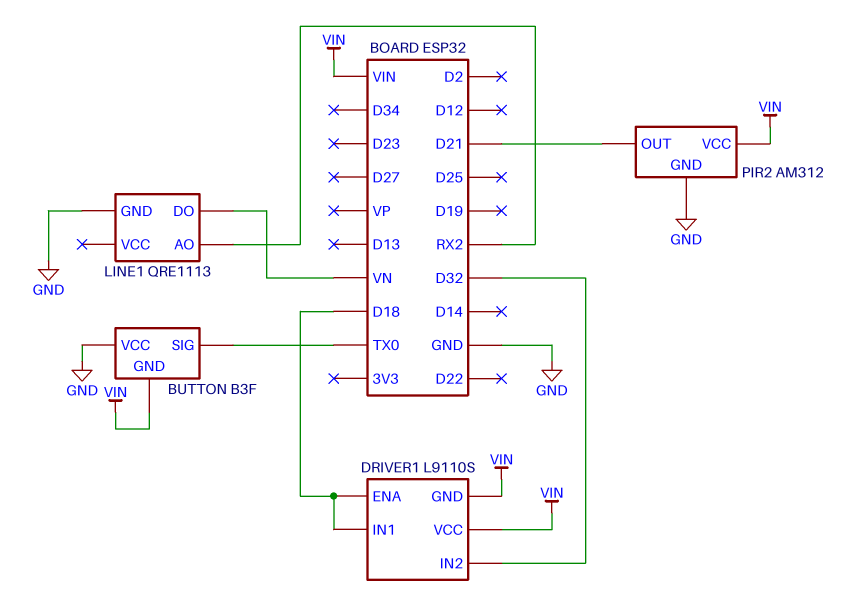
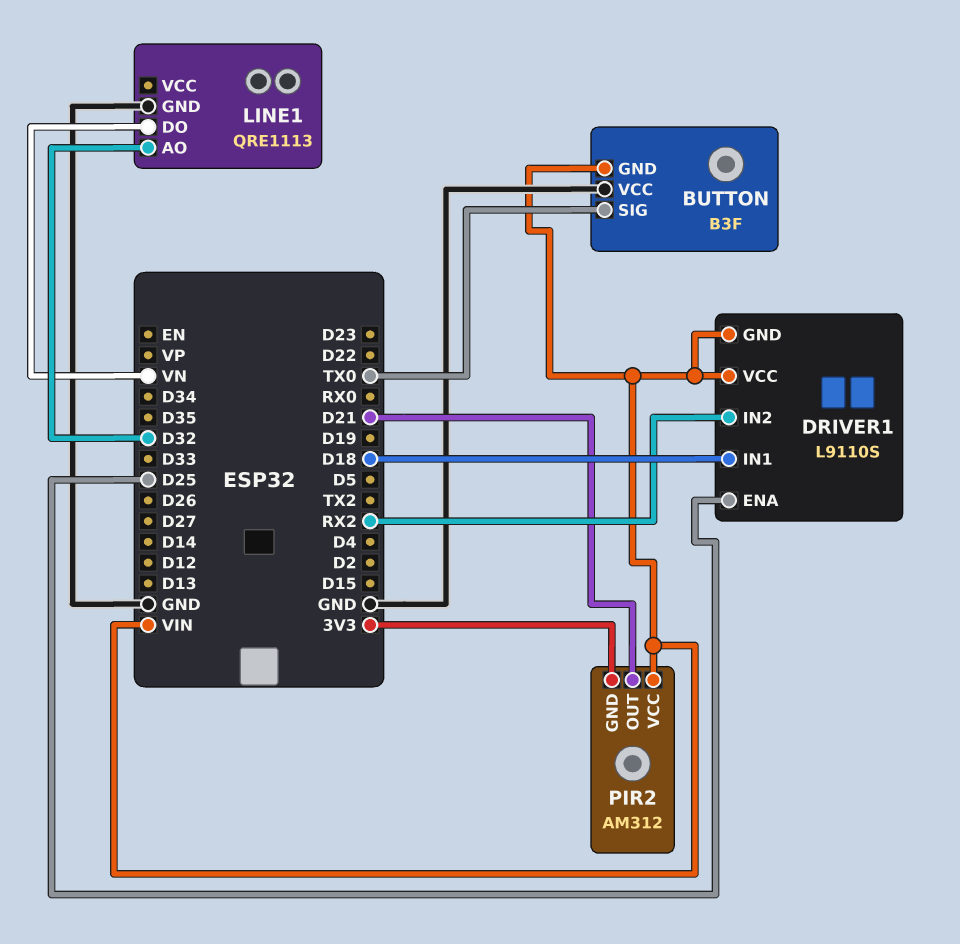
DRIVER1 pin ENA: D18 -> D25
DRIVER1 pin IN2: D32 -> RX2
LINE1 pin AO: RX2 -> D32
PIR2 pin GND: GND -> 3V3

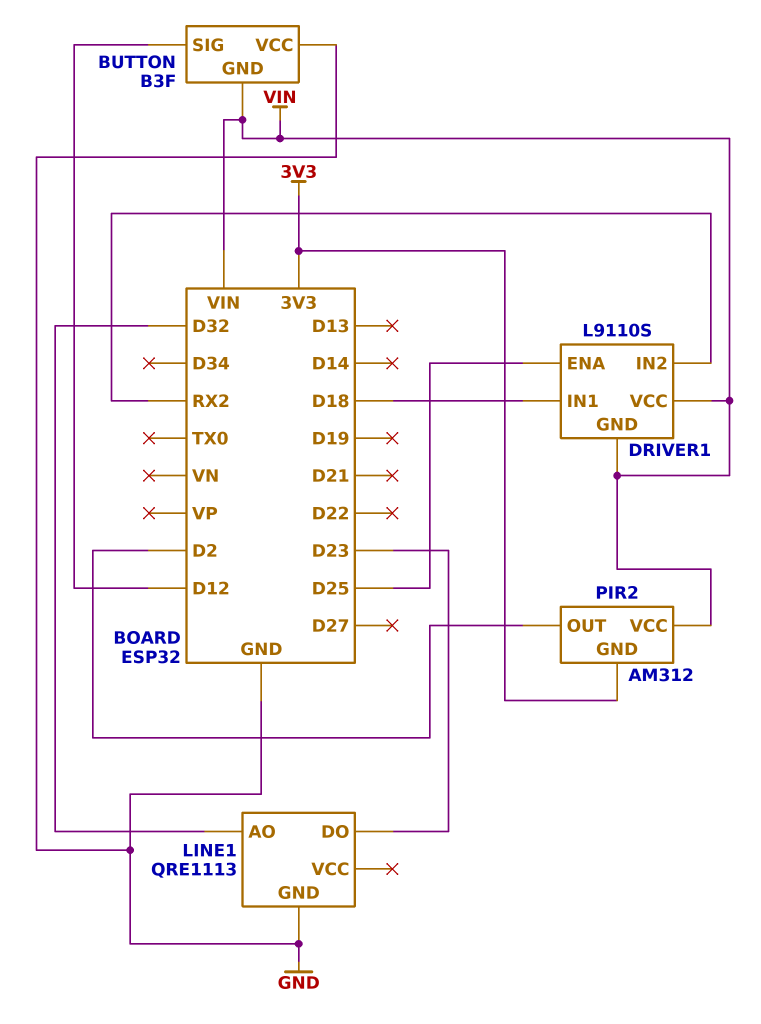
BUTTON pin SIG: TX0 -> D12
LINE1 pin DO: VN -> D23
PIR2 pin OUT: D21 -> D2

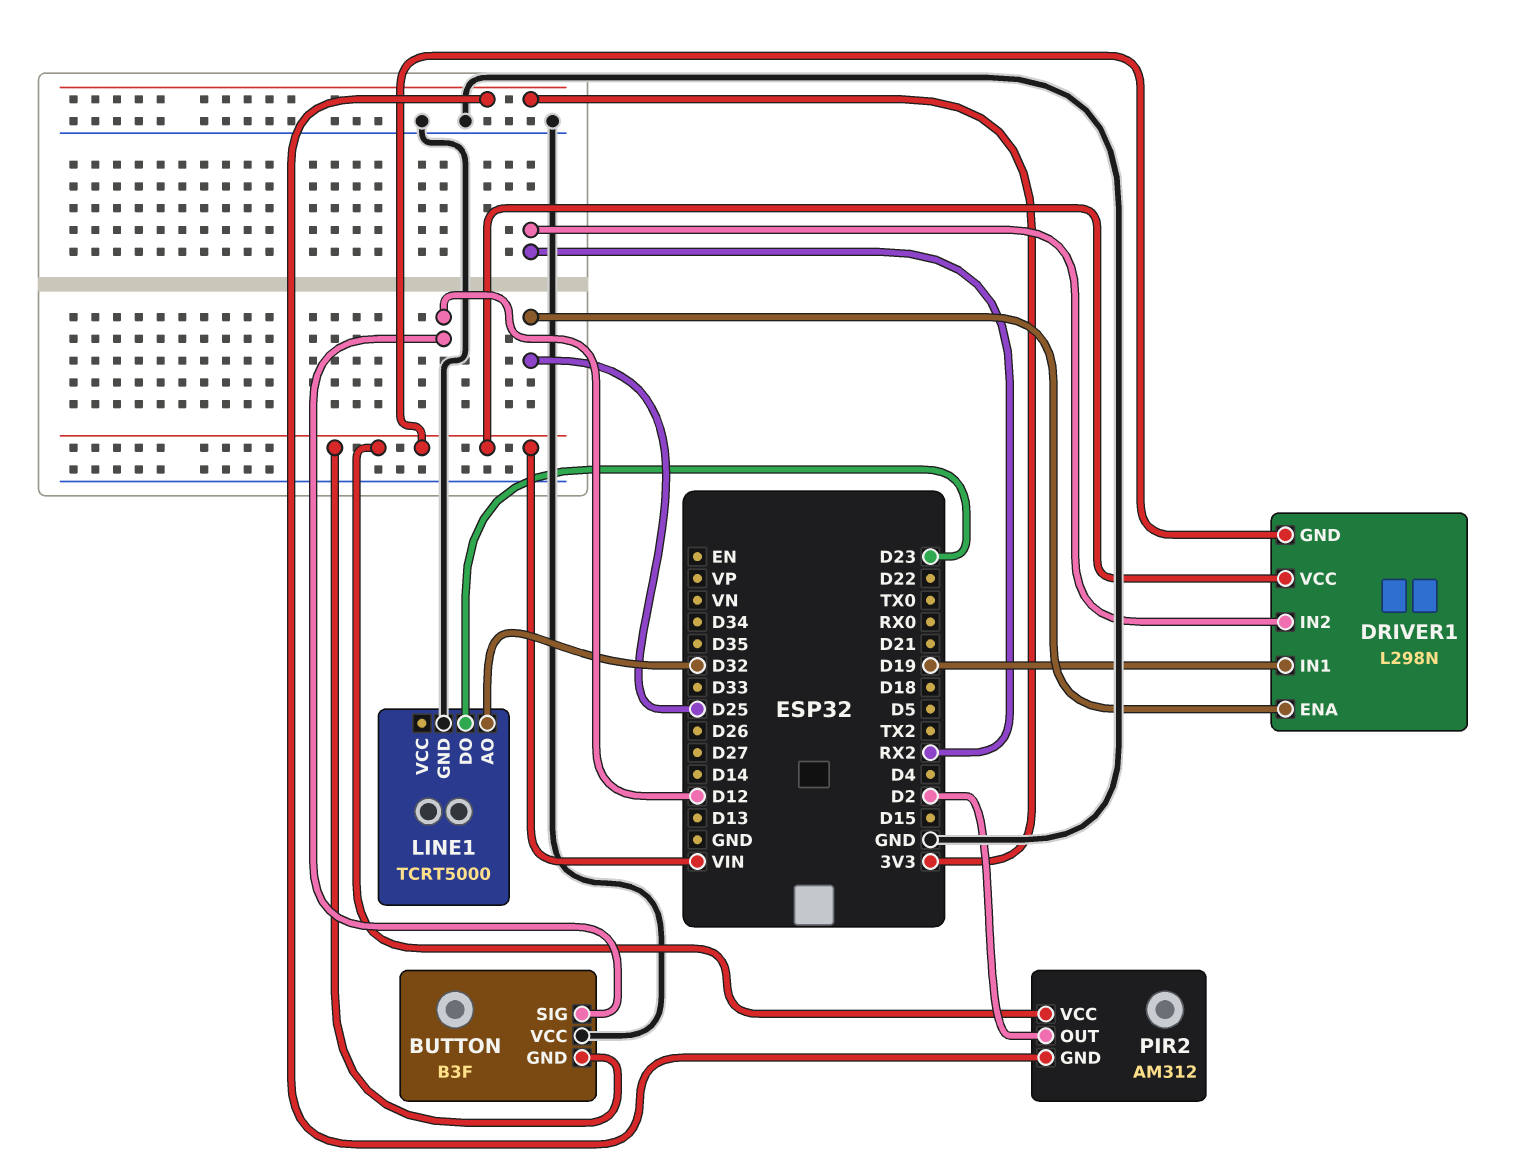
DRIVER1: L9110S -> L298N
DRIVER1 pin IN1: D18 -> D19
LINE1: QRE1113 -> TCRT5000

